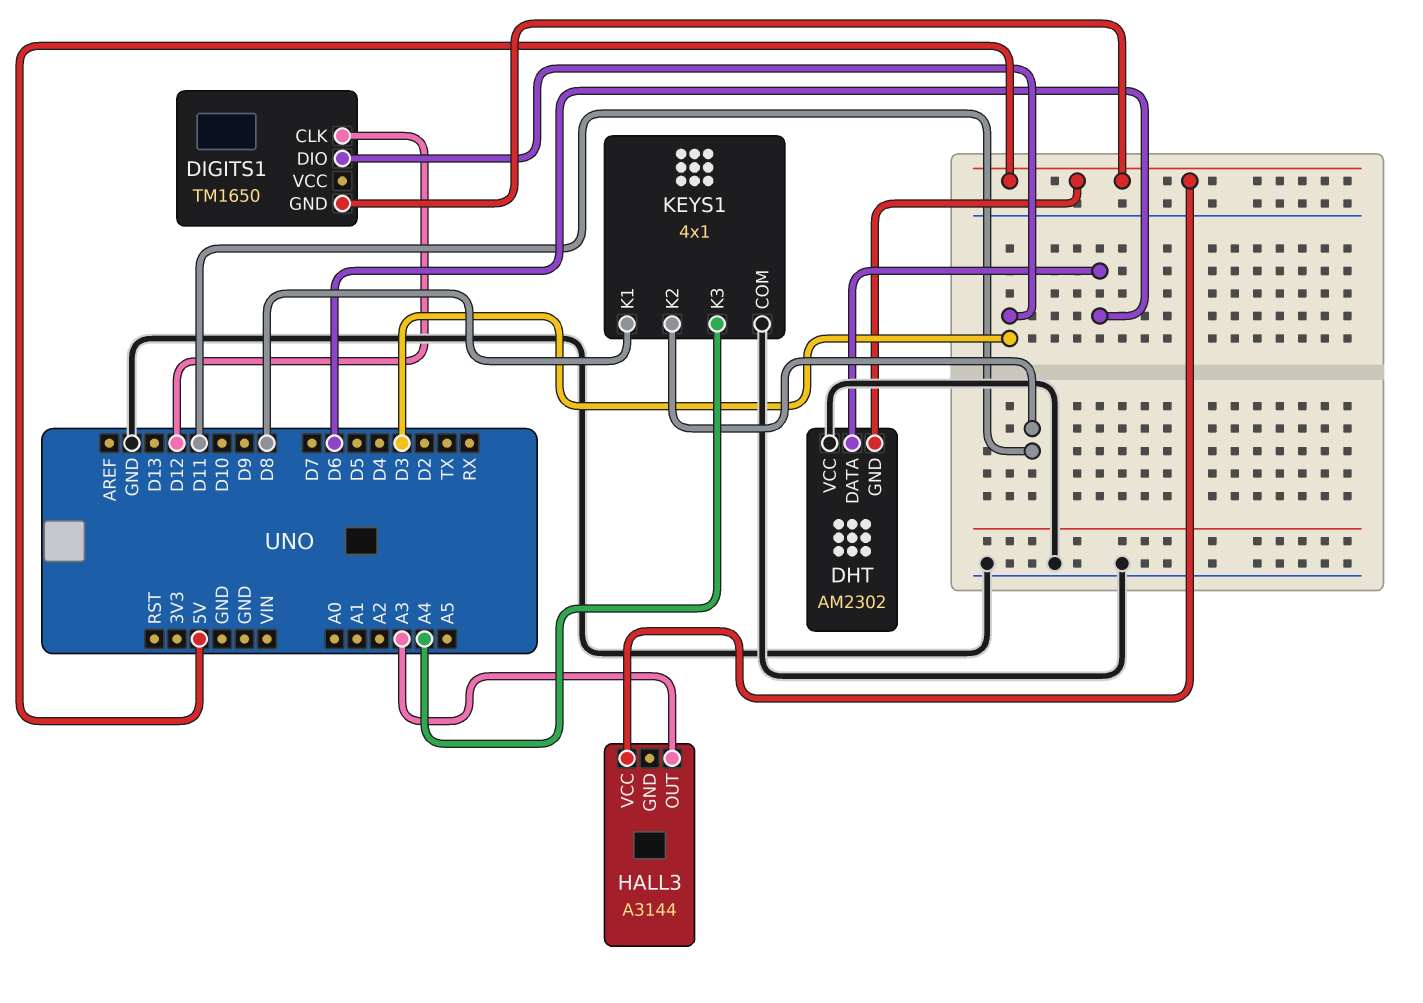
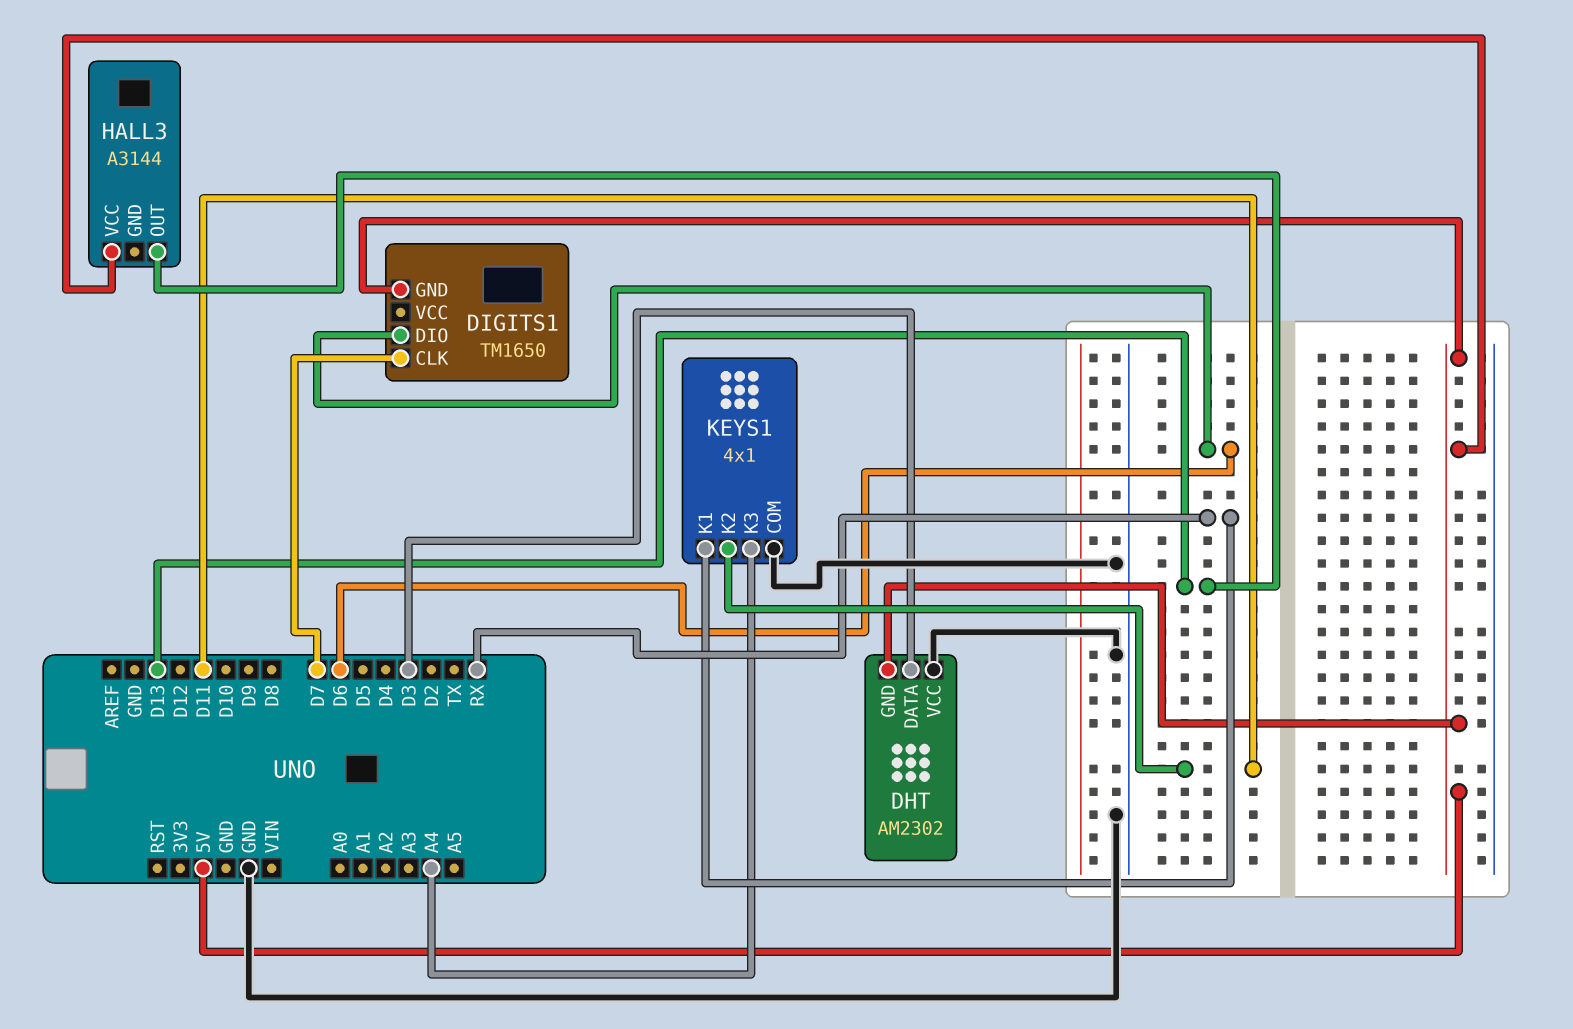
DHT pin DATA: D6 -> D3
DIGITS1 pin CLK: D12 -> D7
DIGITS1 pin DIO: D3 -> D6
HALL3 pin OUT: A3 -> D13
KEYS1 pin K1: D8 -> RX

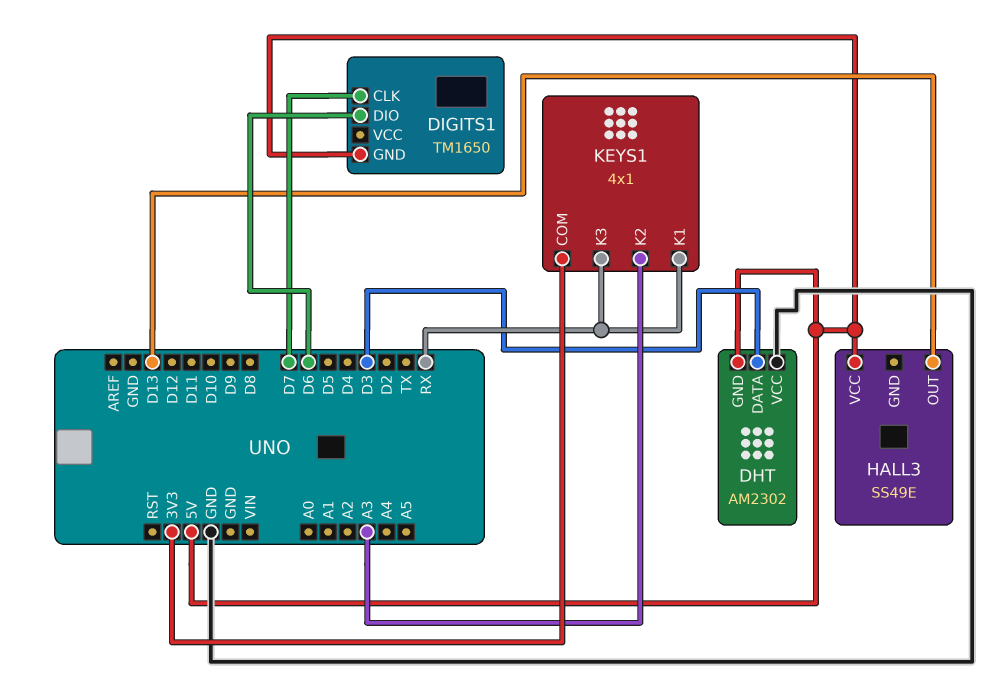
HALL3: A3144 -> SS49E
KEYS1 pin COM: GND -> 3V3
KEYS1 pin K2: D11 -> A3
KEYS1 pin K3: A4 -> RX

